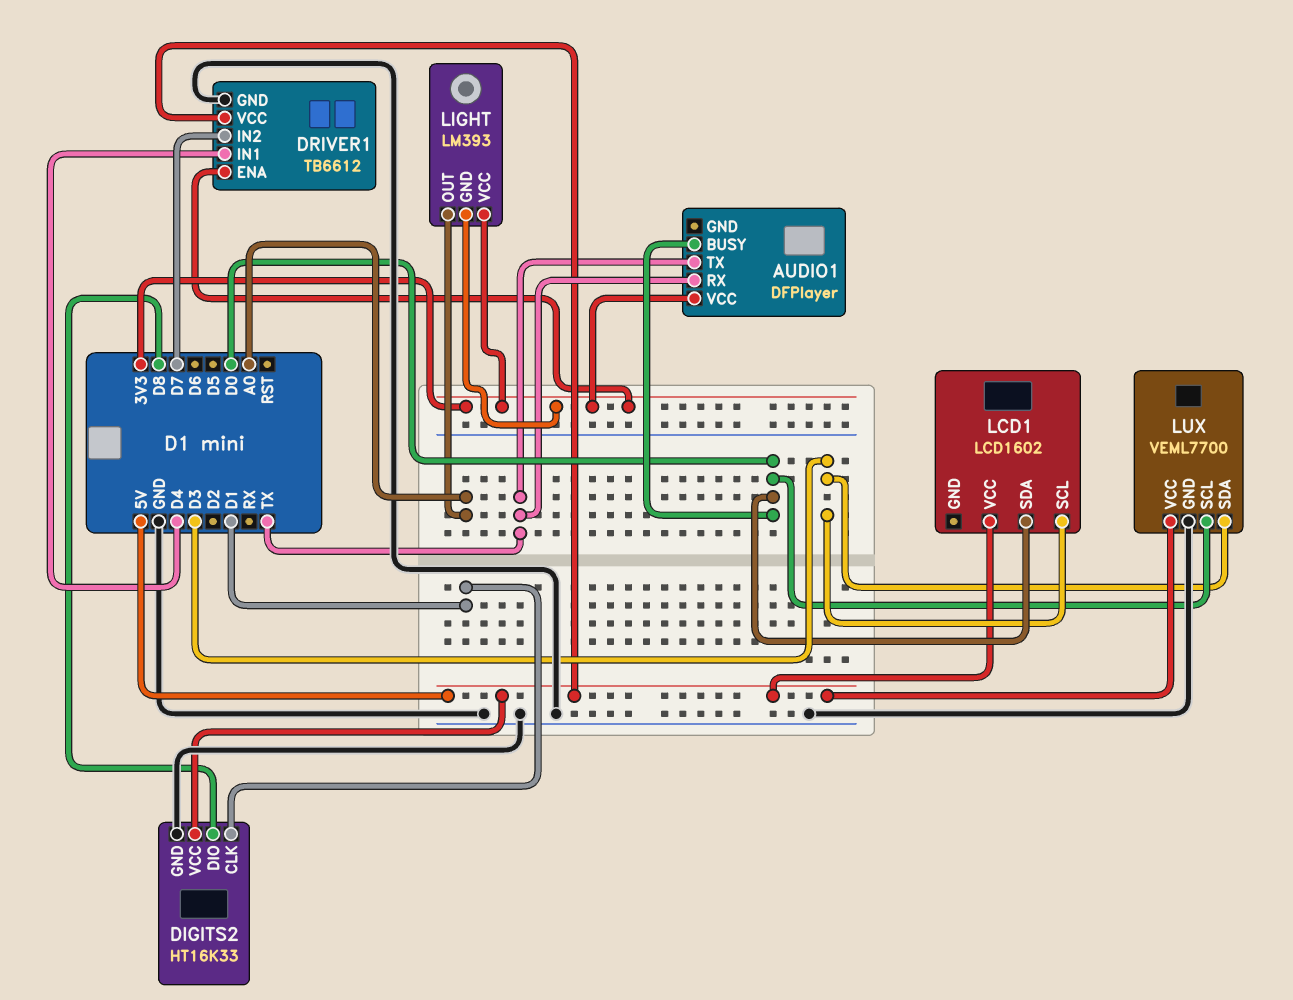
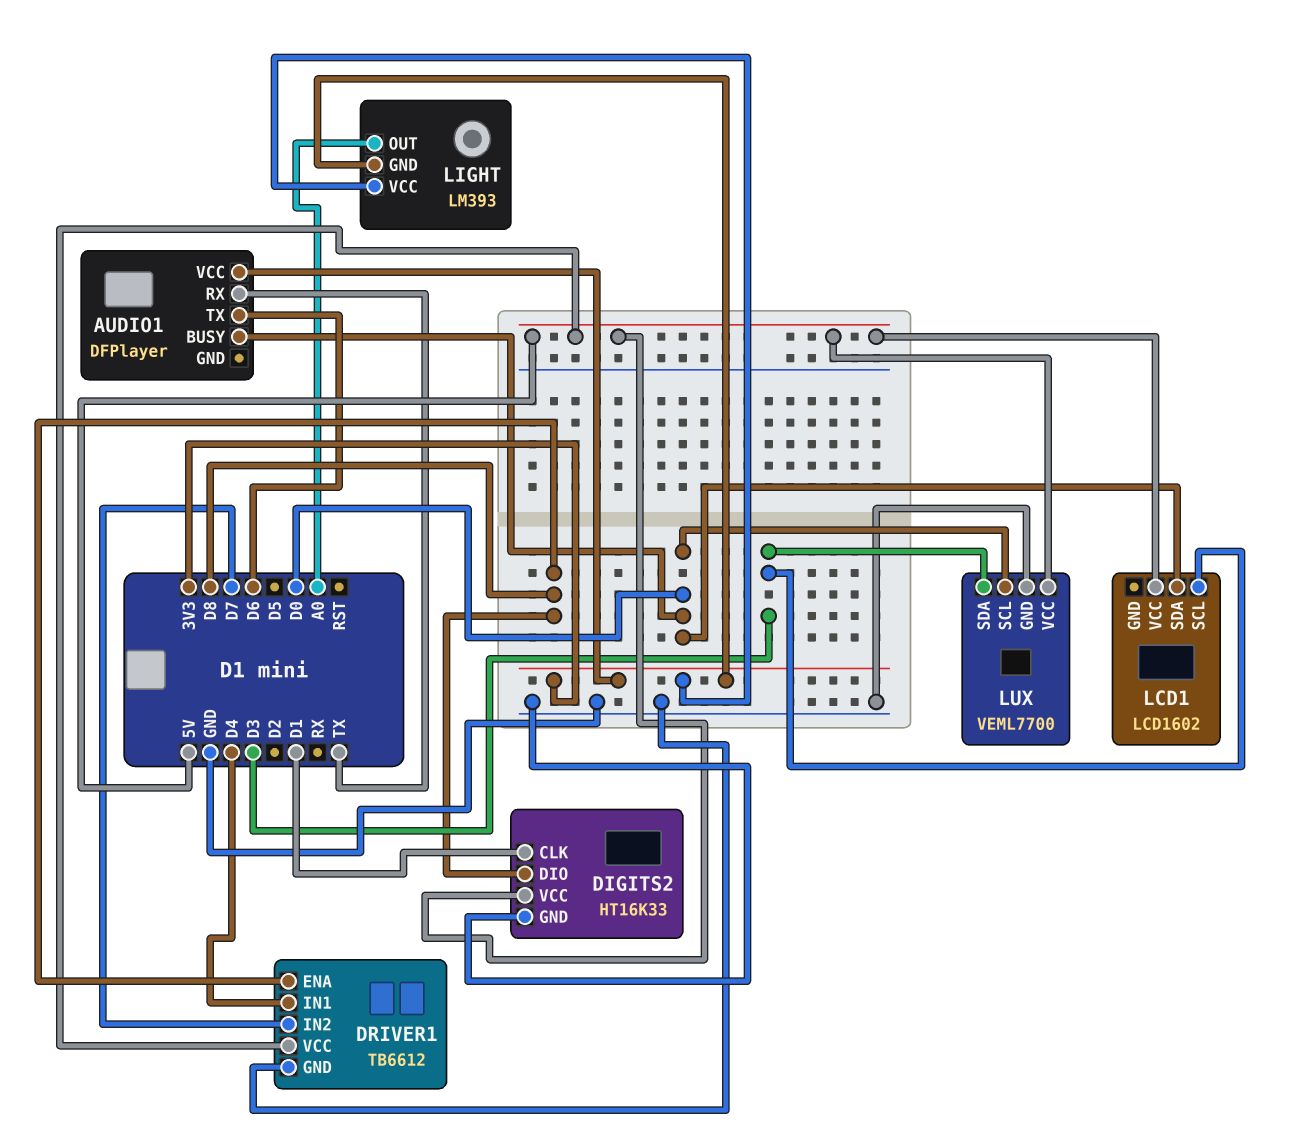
AUDIO1 pin TX: TX -> D6
DRIVER1 pin ENA: 3V3 -> D8

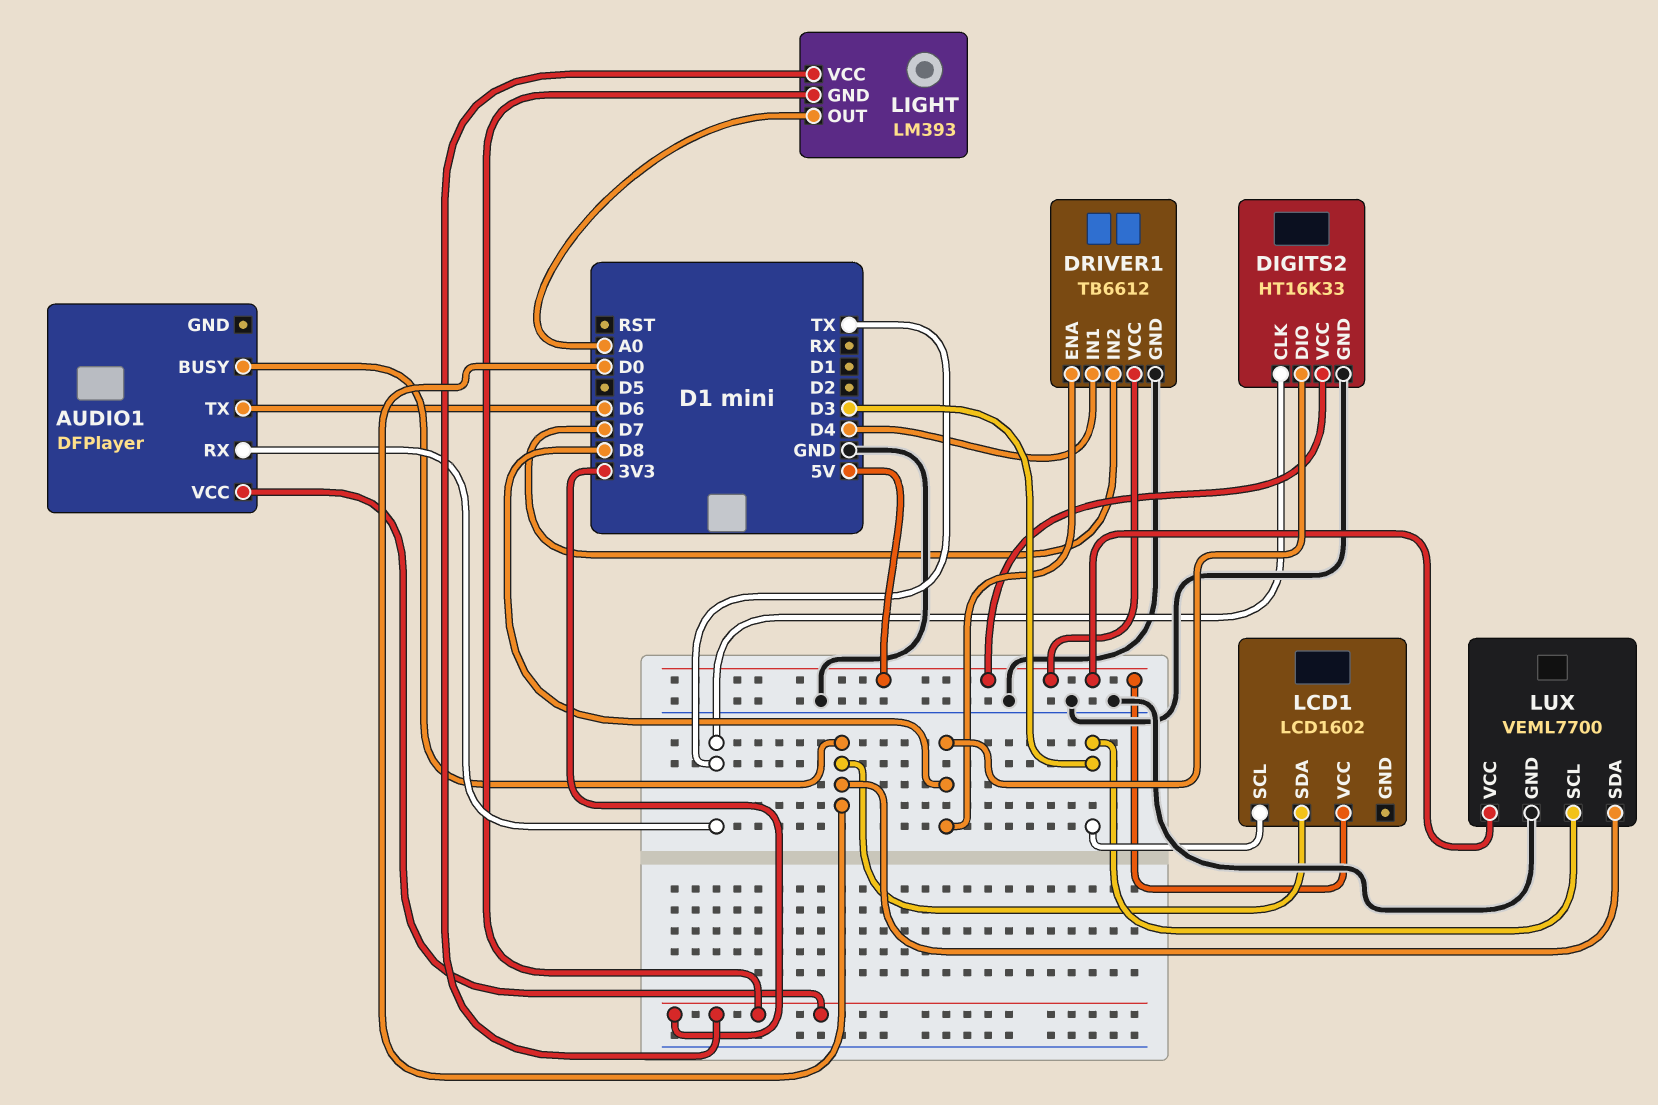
DIGITS2 pin CLK: D1 -> TX
LUX pin SCL: D0 -> D3
LUX pin SDA: D3 -> D0

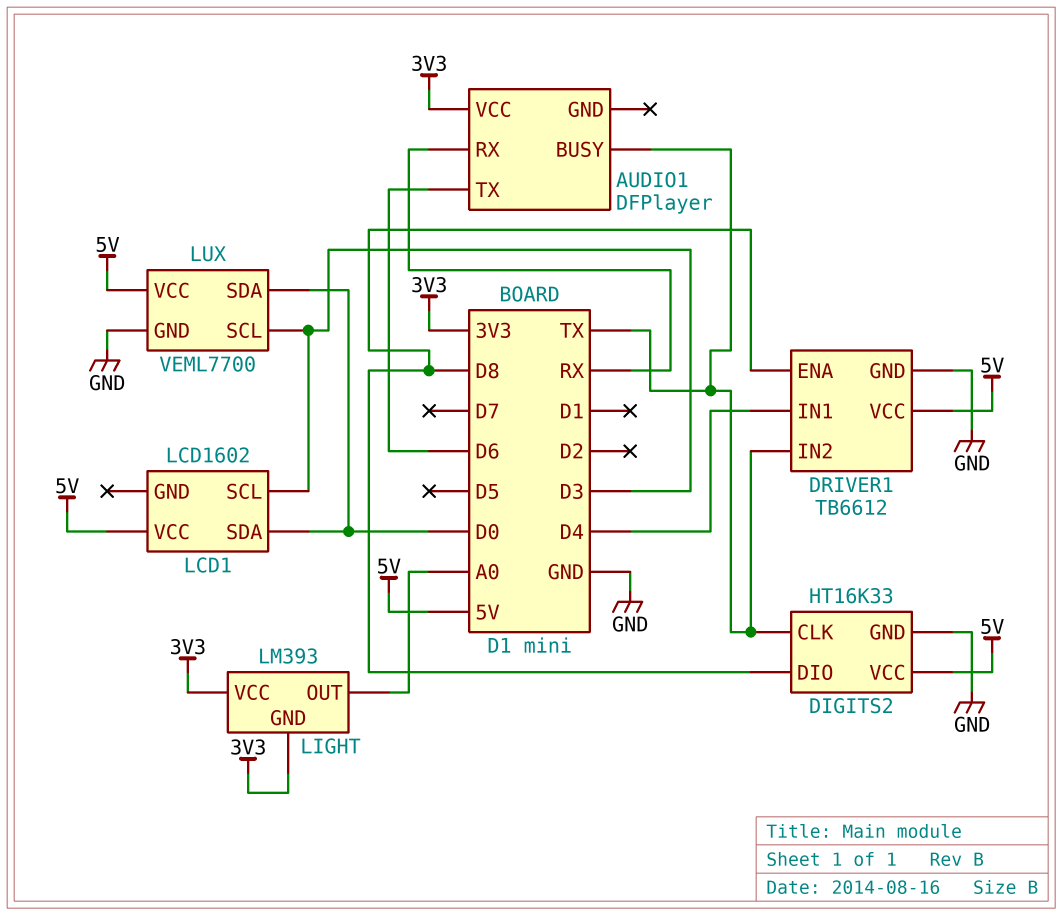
AUDIO1 pin BUSY: D0 -> TX
AUDIO1 pin RX: TX -> RX
DRIVER1 pin IN2: D7 -> TX

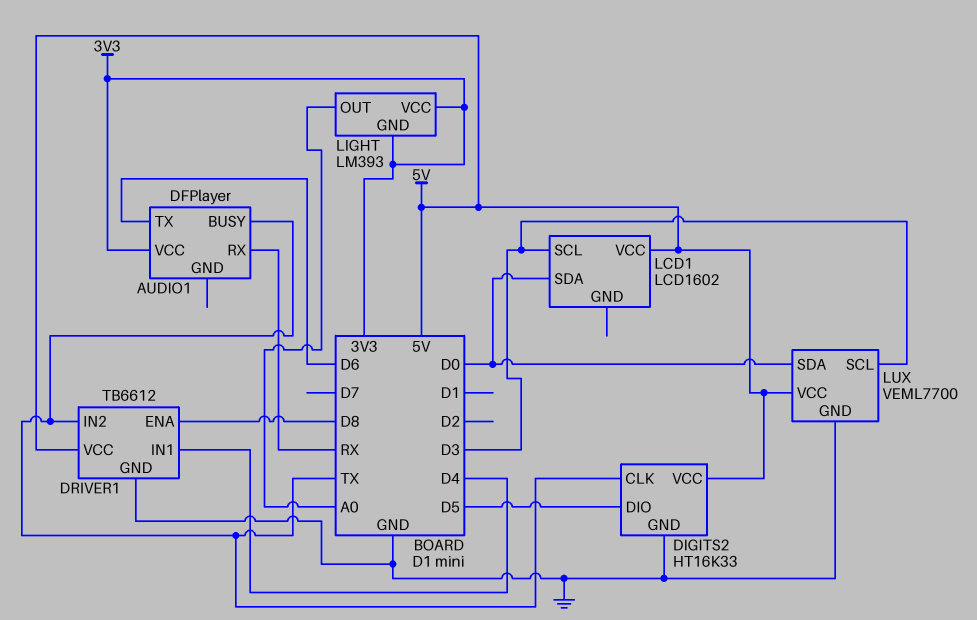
DIGITS2 pin DIO: D8 -> D5

